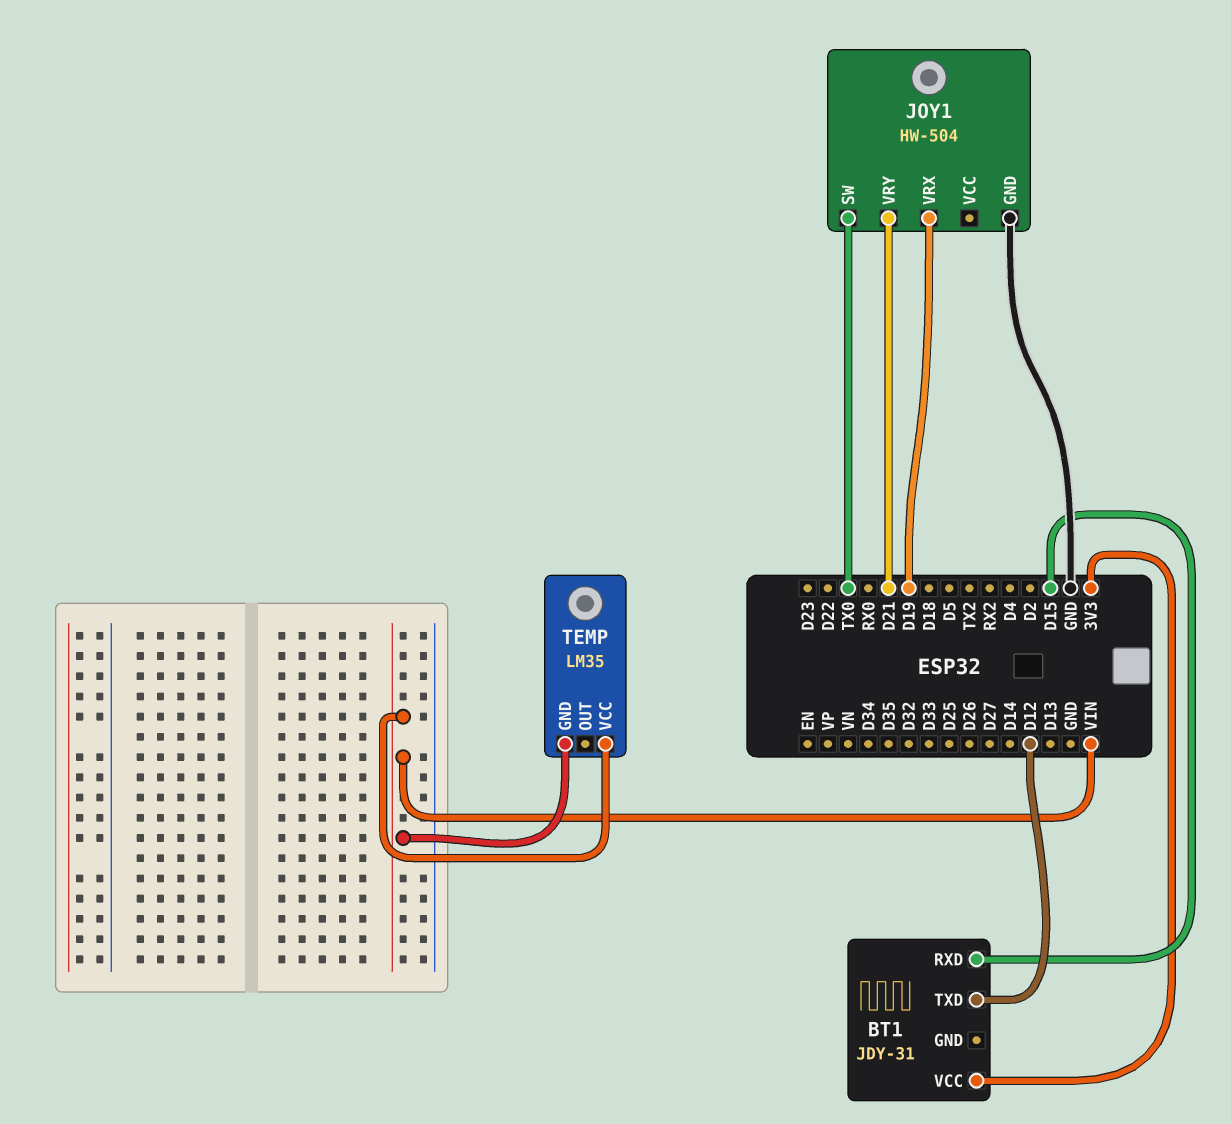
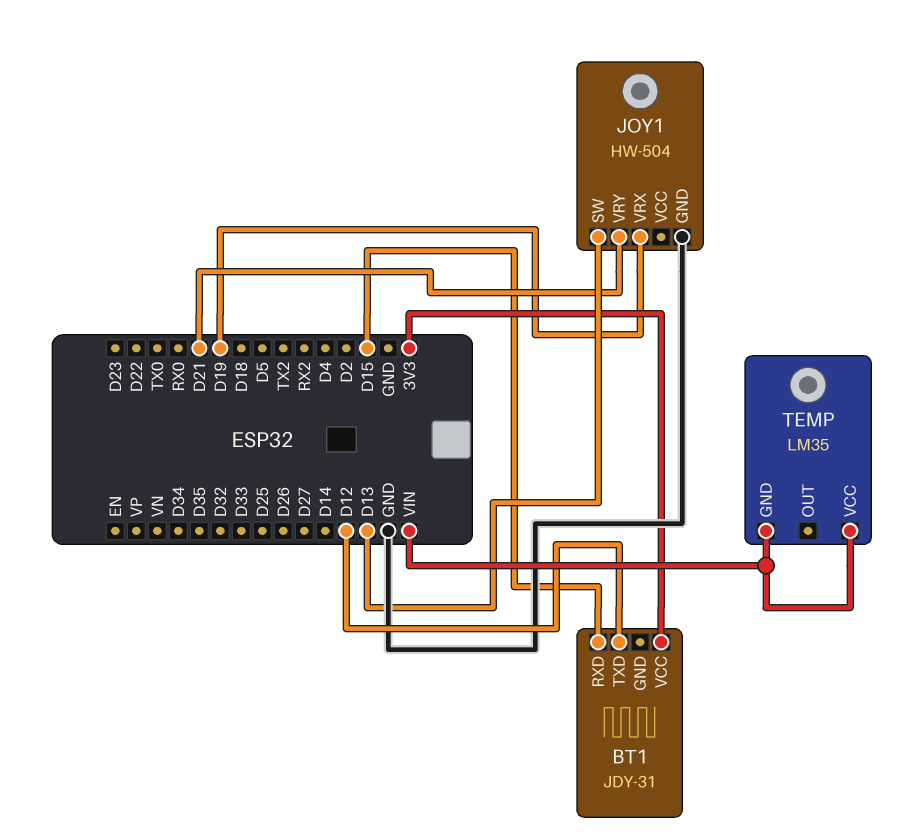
JOY1 pin SW: TX0 -> D13

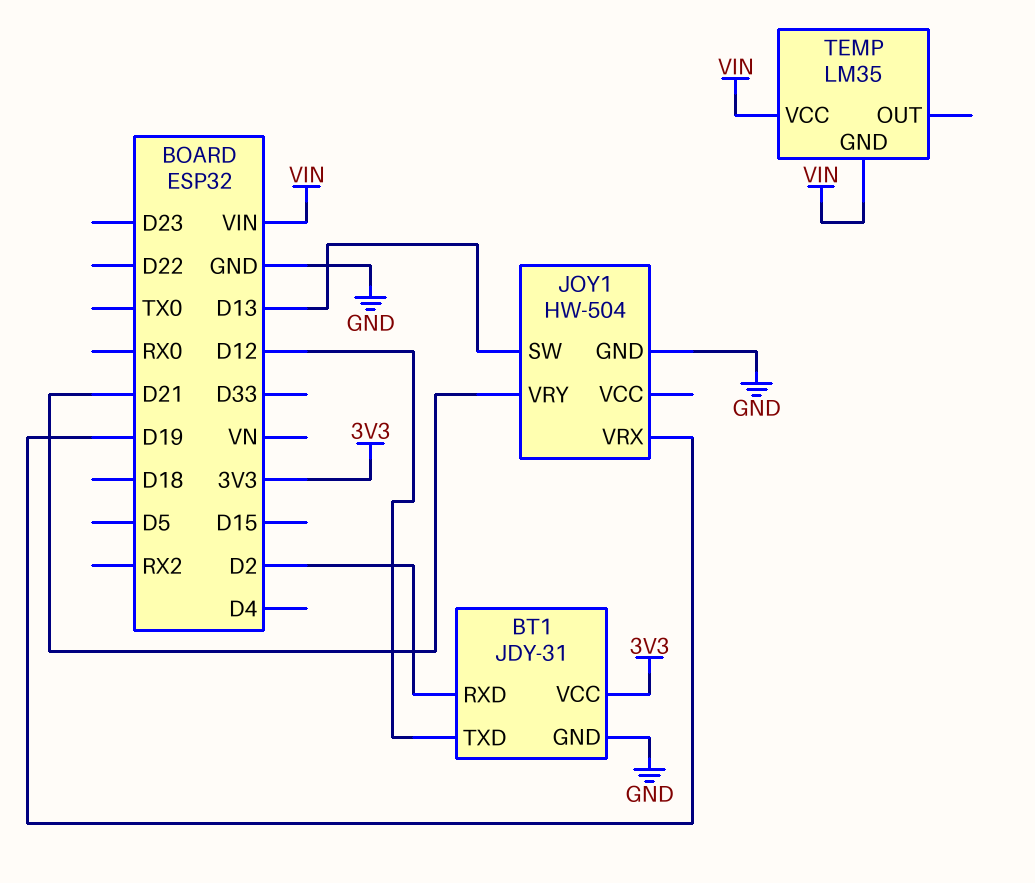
BT1 pin GND: none -> GND
BT1 pin RXD: D15 -> D2

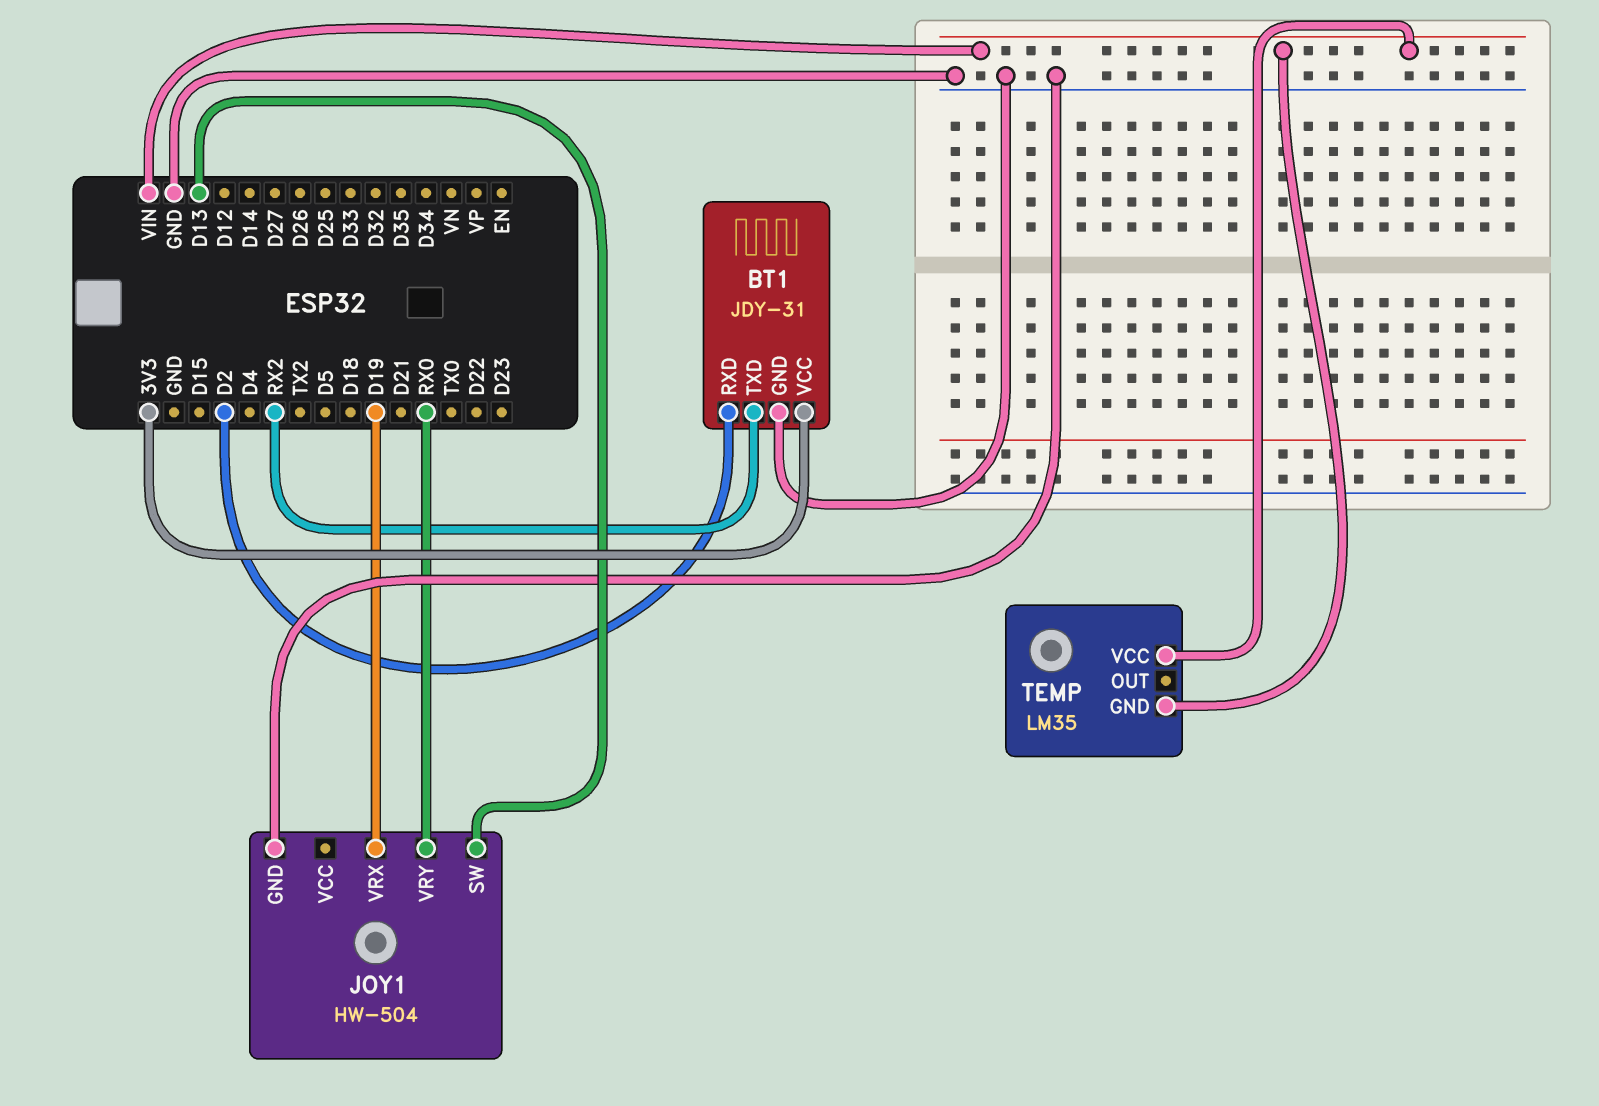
BT1 pin TXD: D12 -> RX2
JOY1 pin VRY: D21 -> RX0

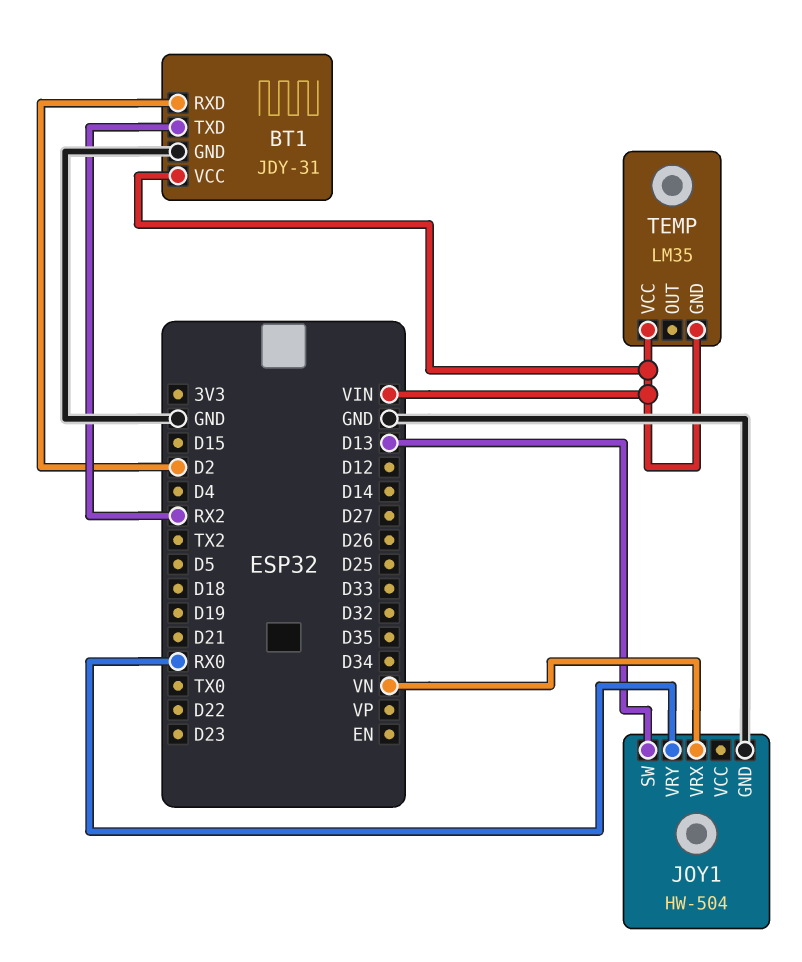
BT1 pin VCC: 3V3 -> VIN
JOY1 pin VRX: D19 -> VN

